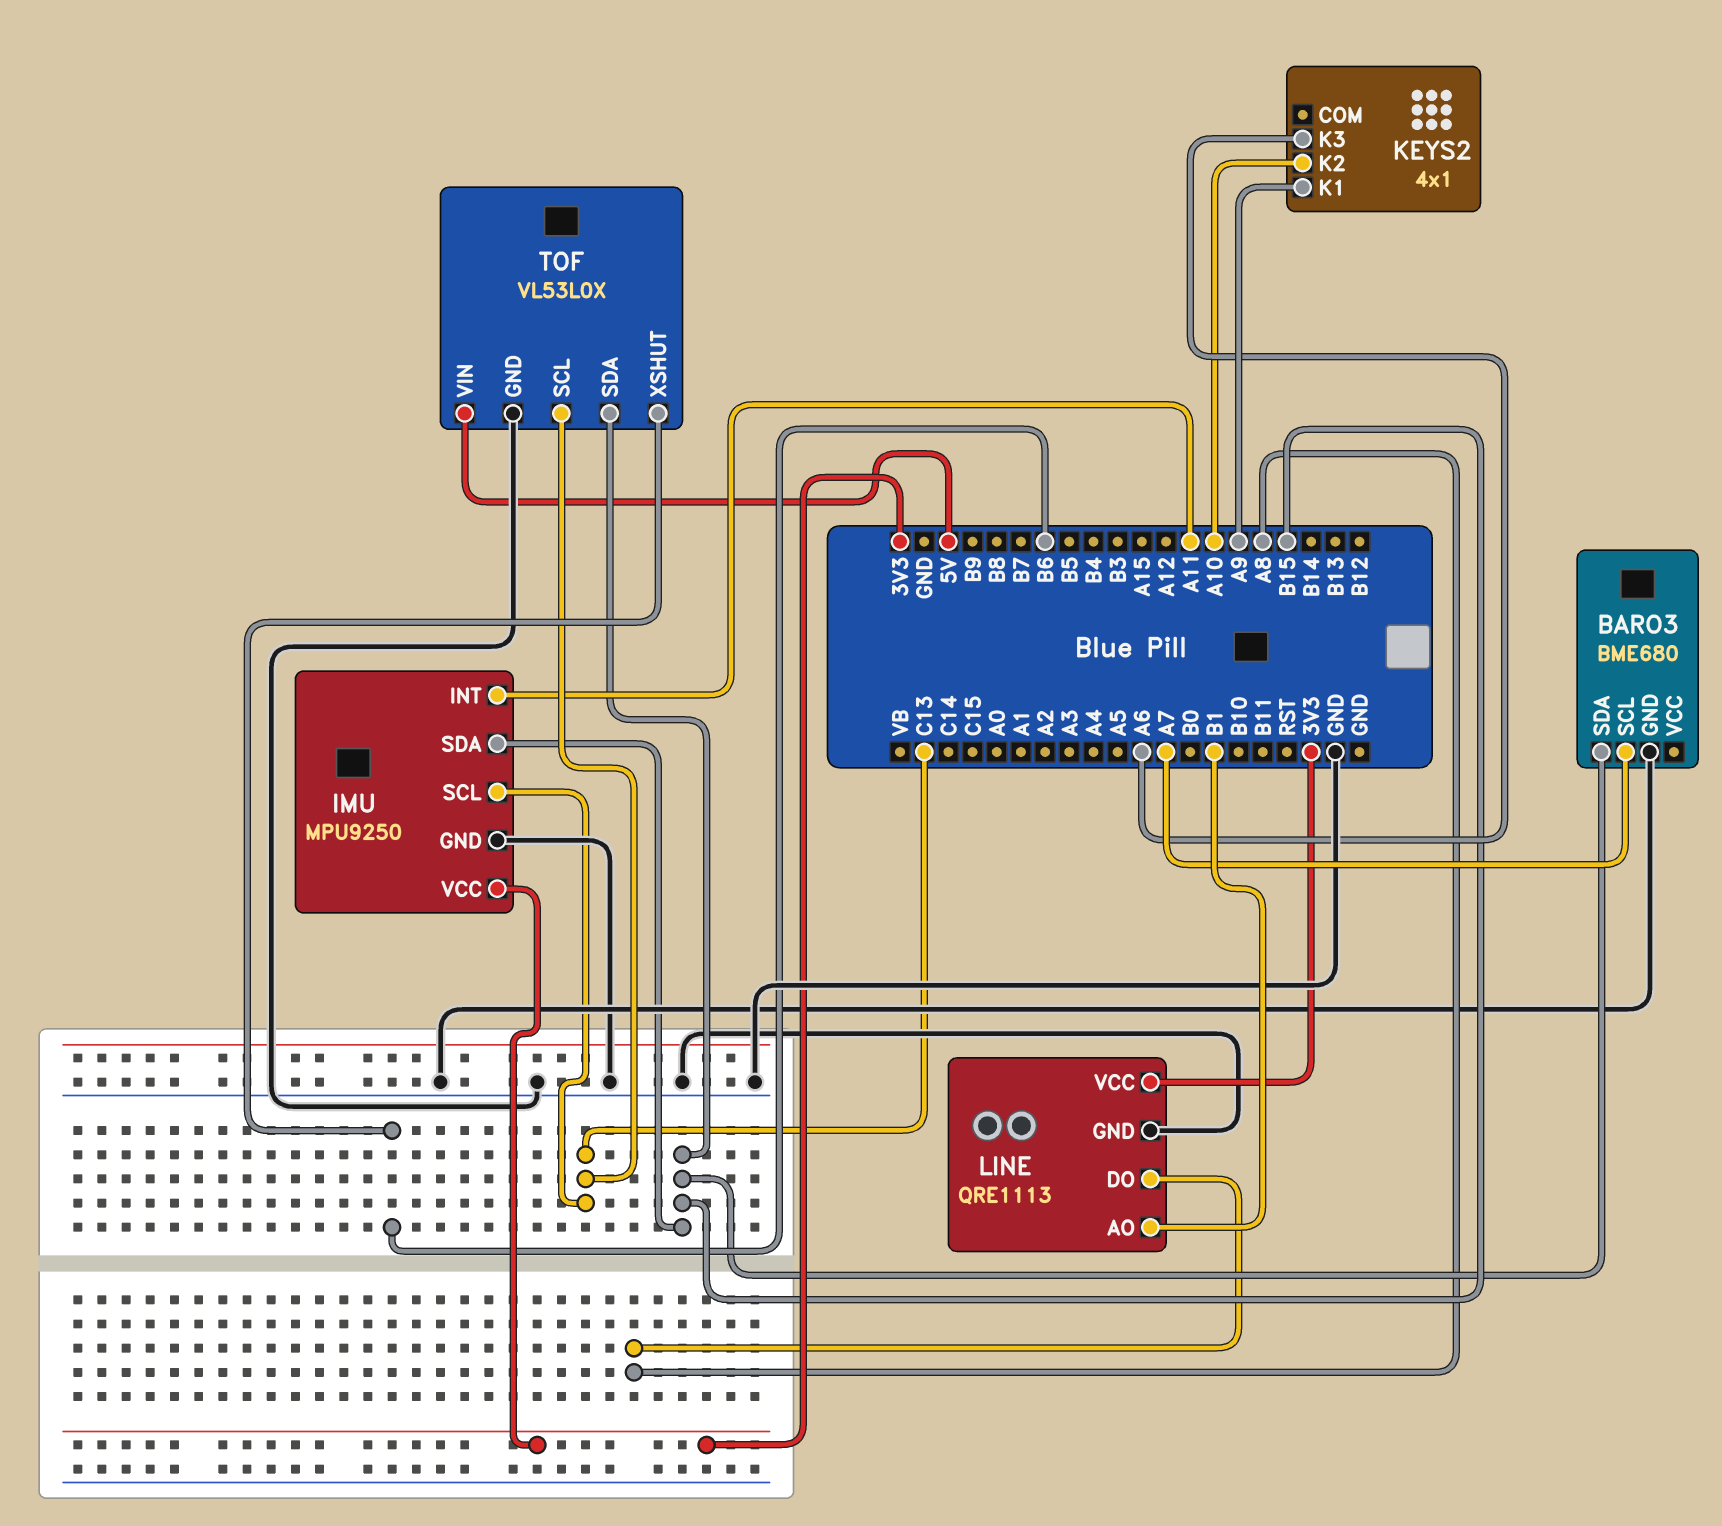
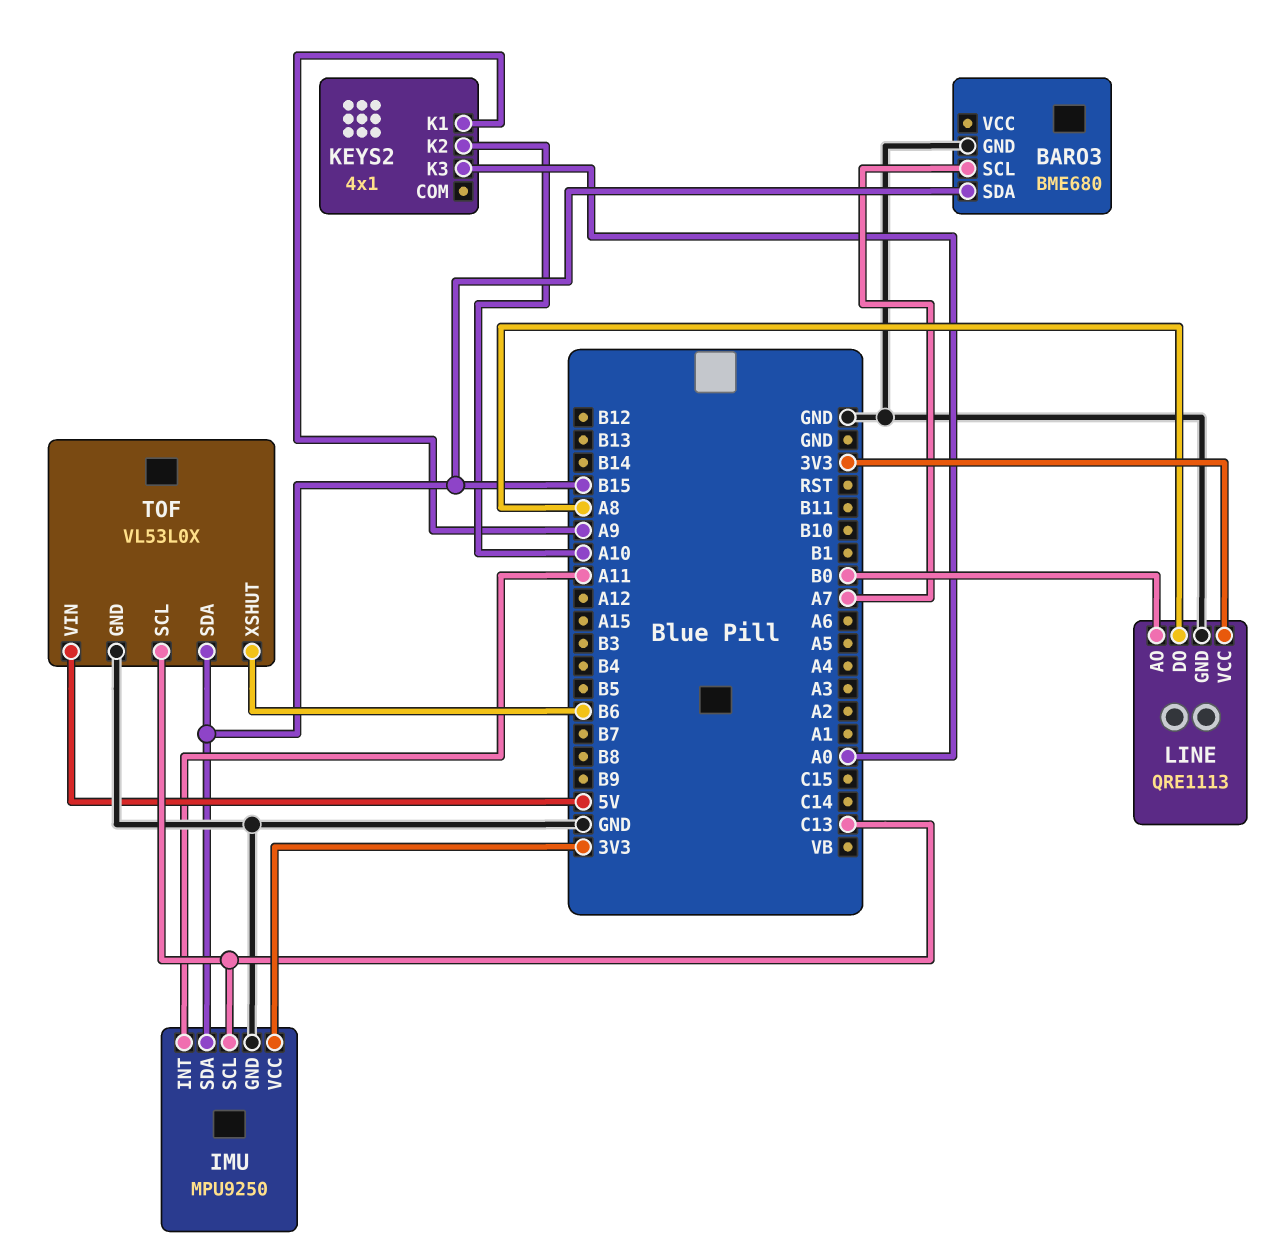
KEYS2 pin K3: A6 -> A0
LINE pin AO: B1 -> B0

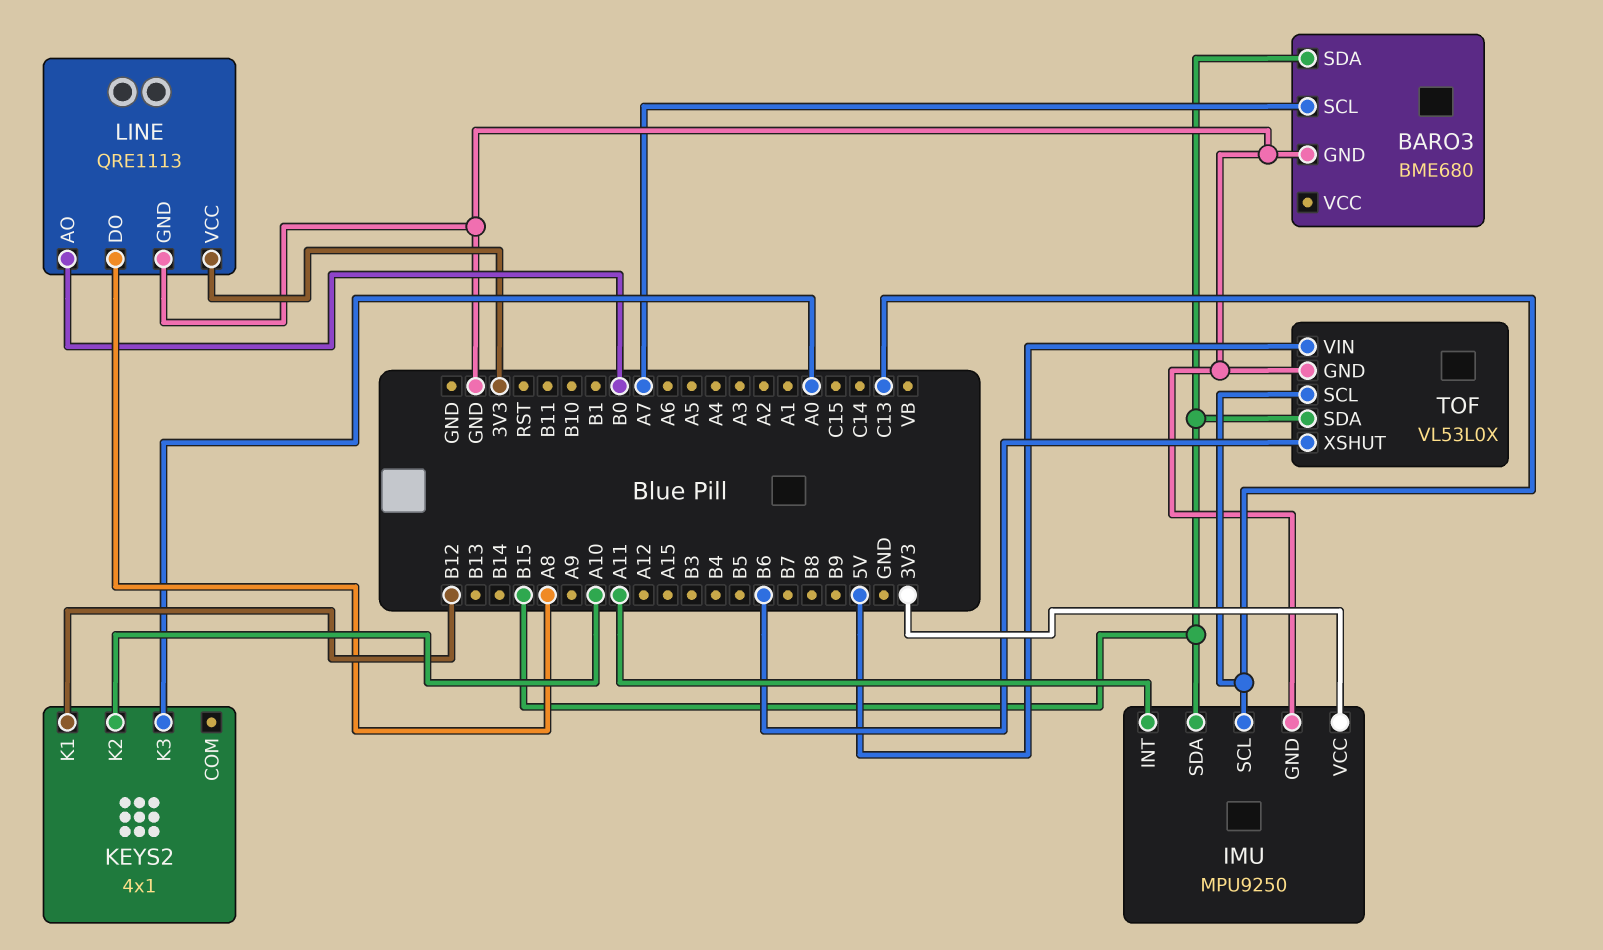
KEYS2 pin K1: A9 -> B12

